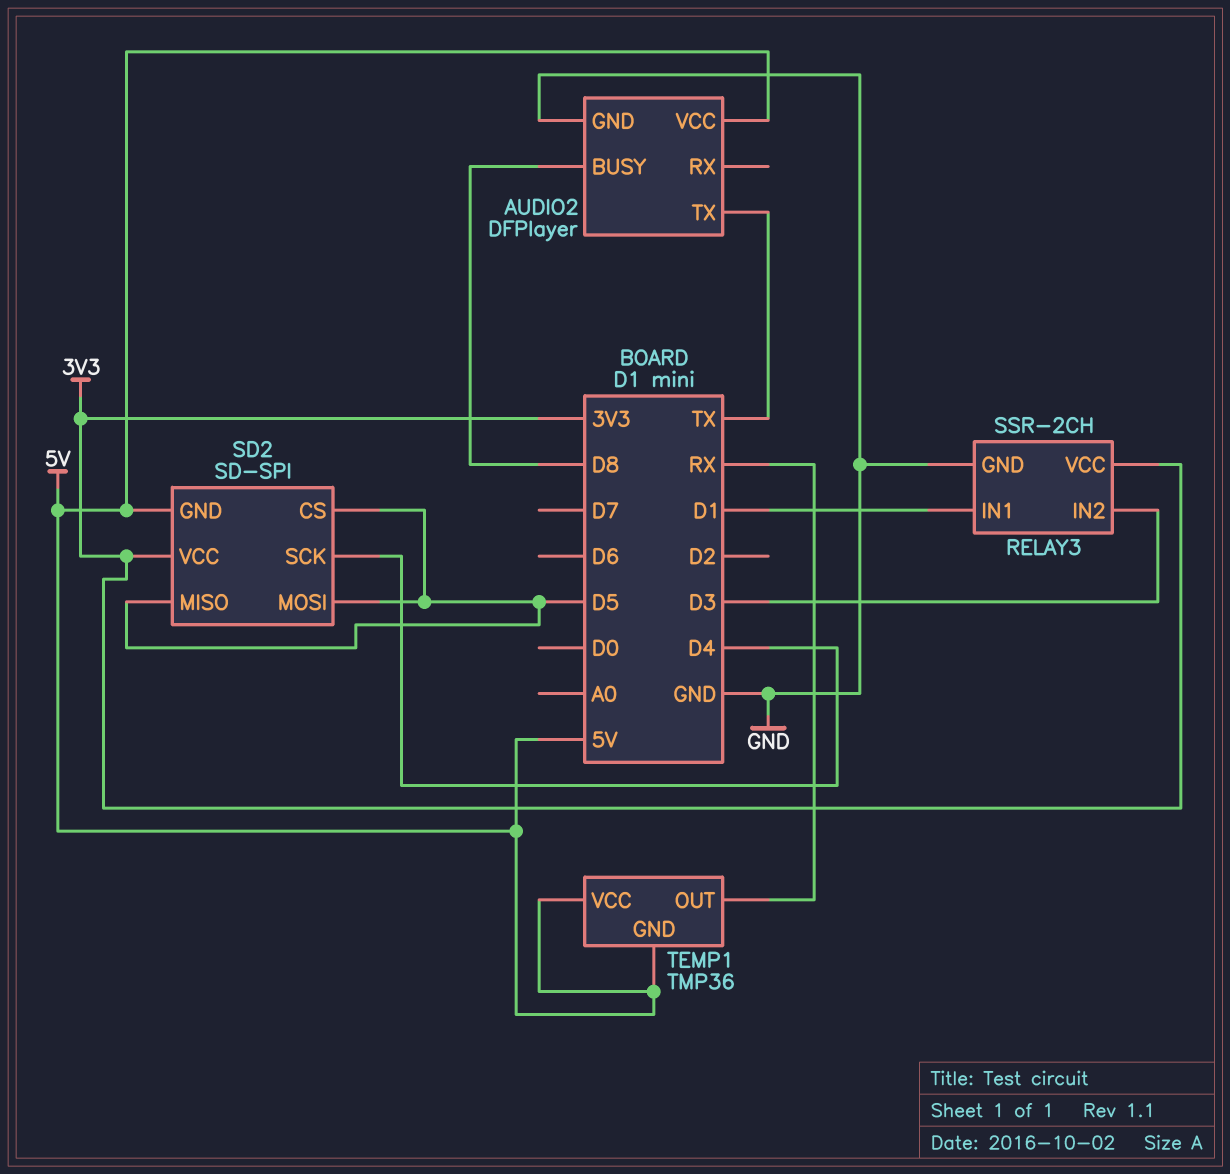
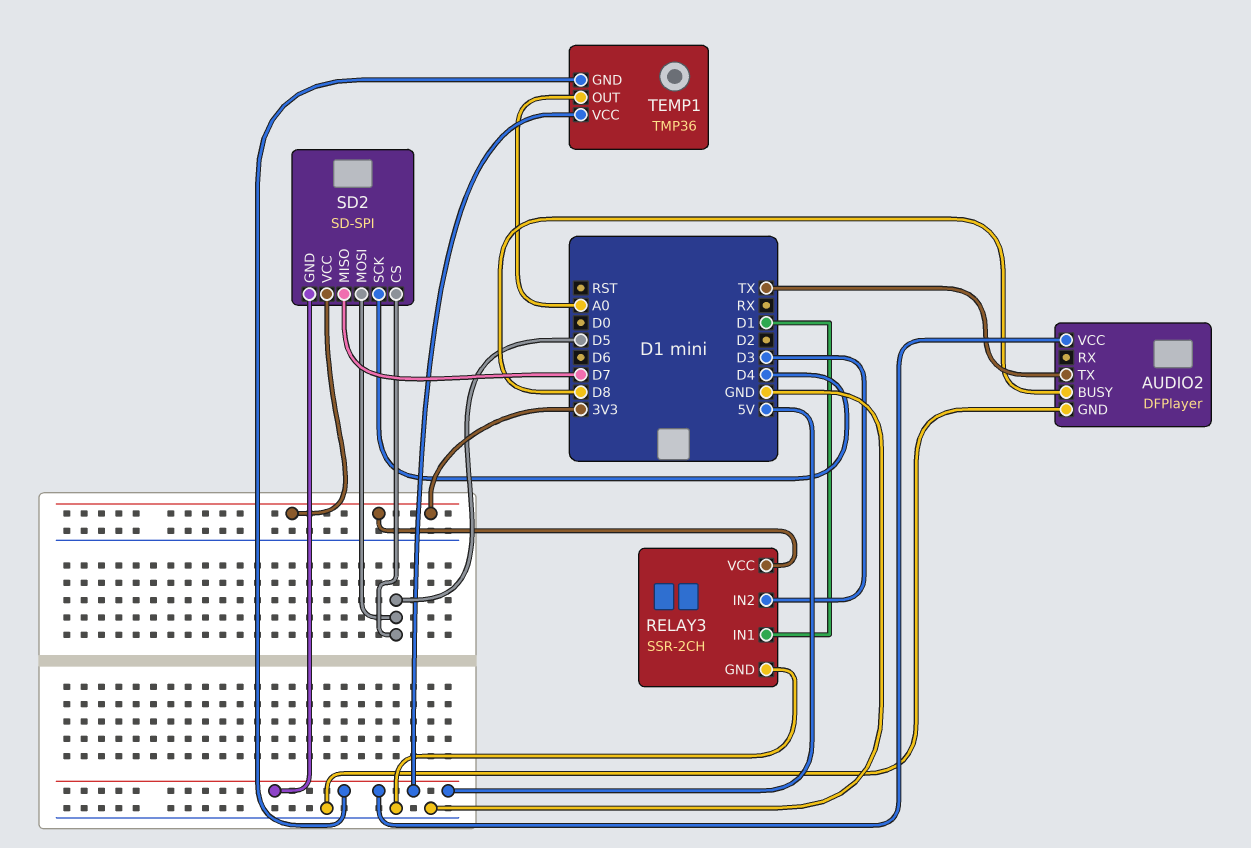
SD2 pin MISO: D5 -> D7
TEMP1 pin OUT: RX -> A0

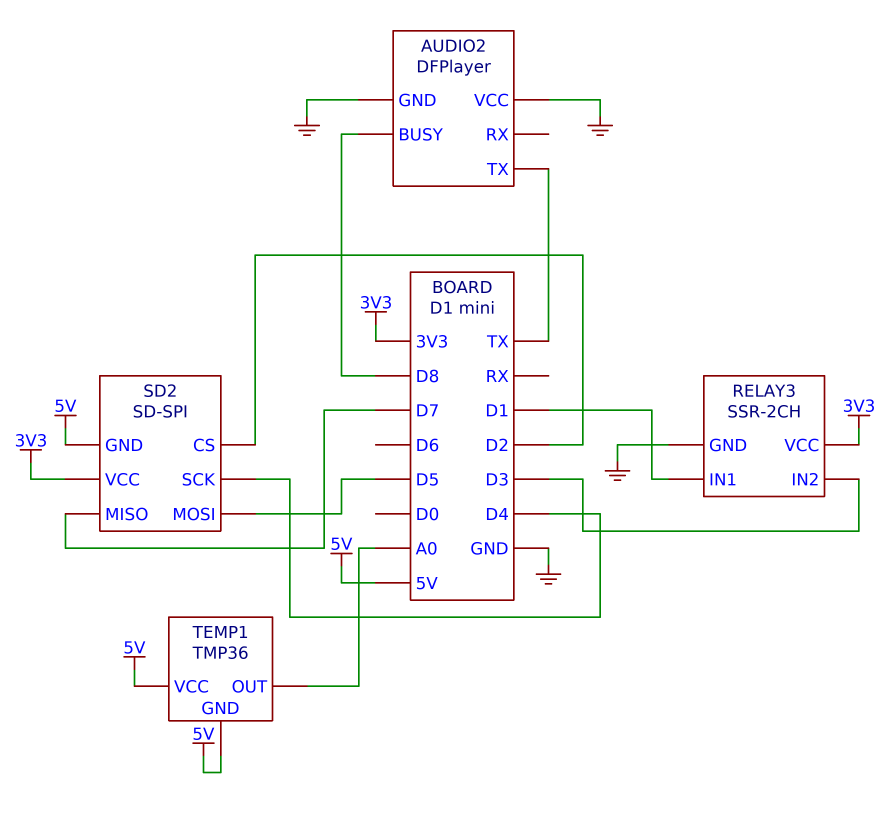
AUDIO2 pin VCC: 5V -> GND
SD2 pin CS: D5 -> D2

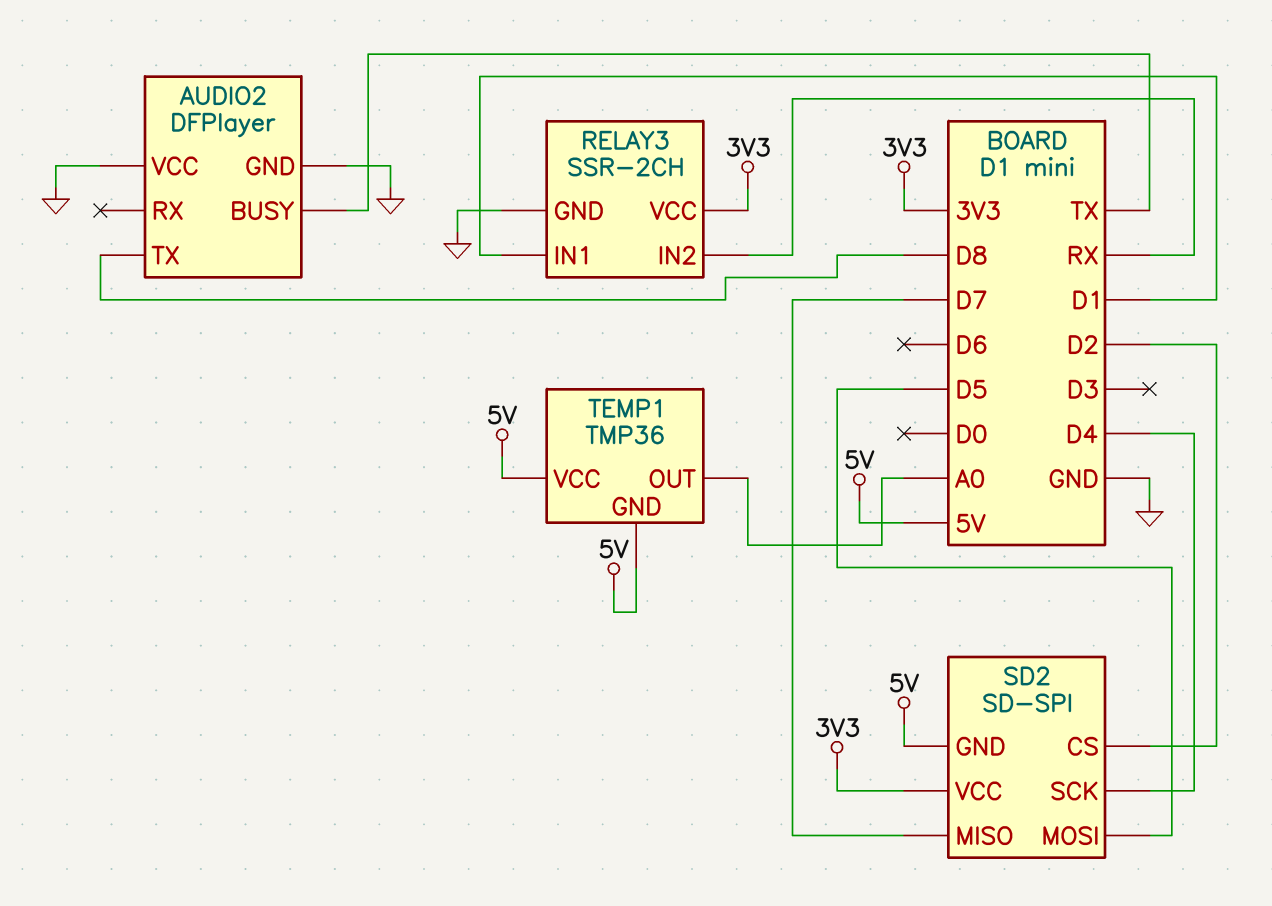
AUDIO2 pin BUSY: D8 -> TX
AUDIO2 pin TX: TX -> D8
RELAY3 pin IN2: D3 -> RX

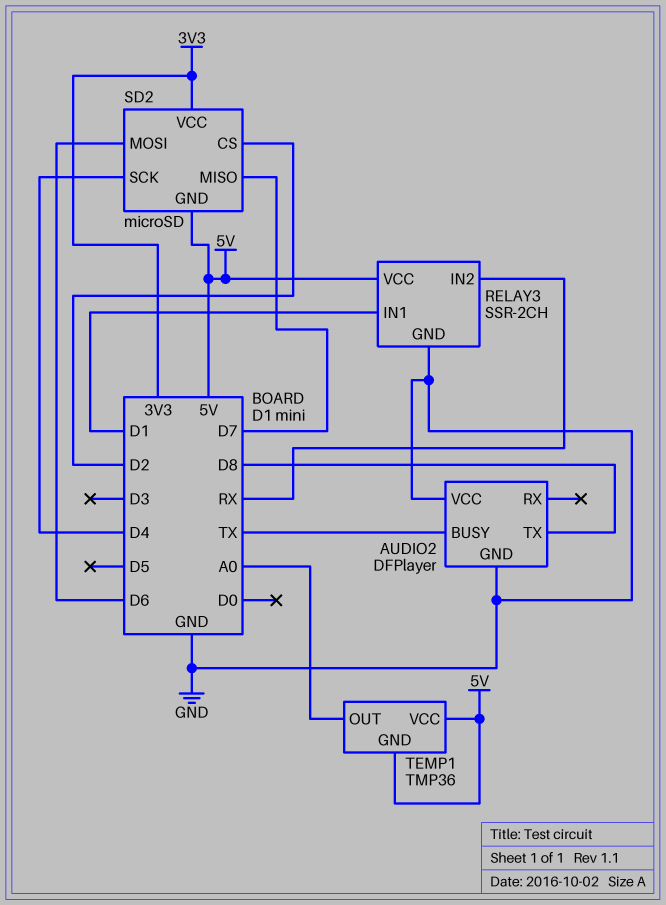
RELAY3 pin VCC: 3V3 -> 5V
SD2: SD-SPI -> microSD
SD2 pin MOSI: D5 -> D6

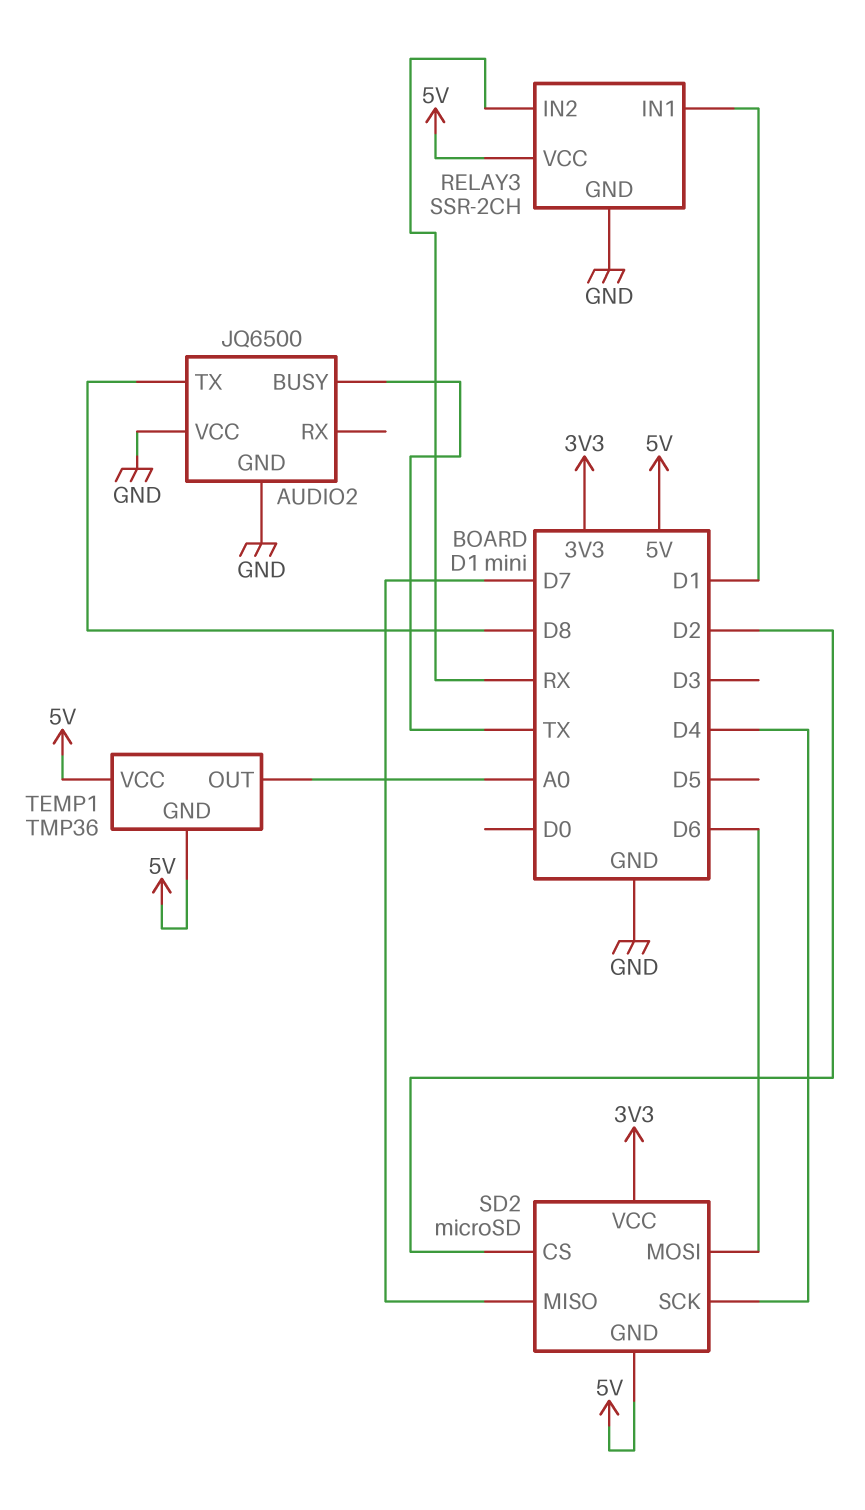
AUDIO2: DFPlayer -> JQ6500

